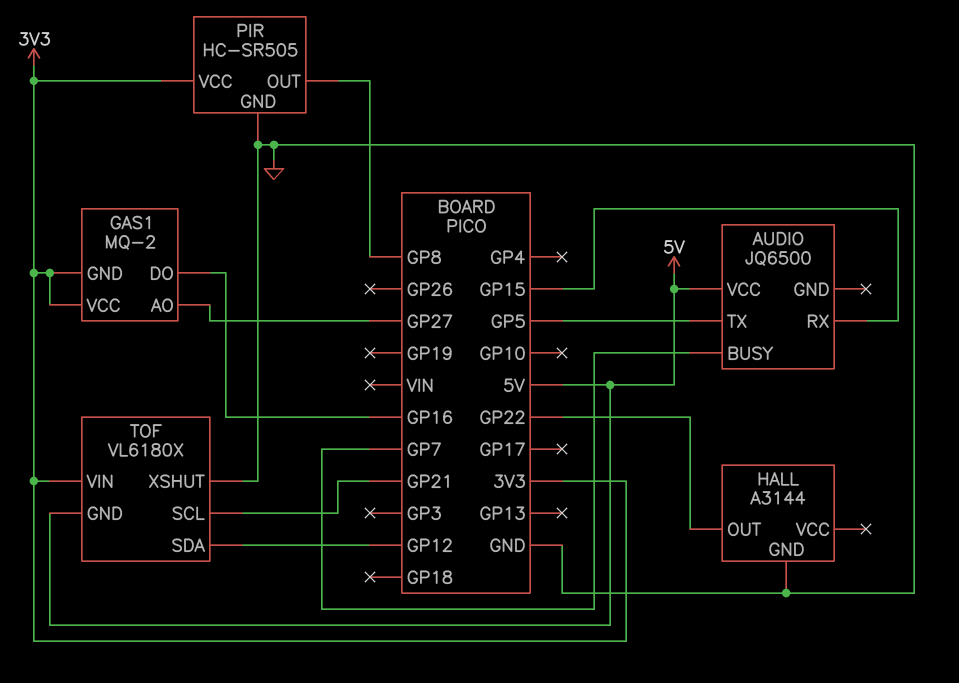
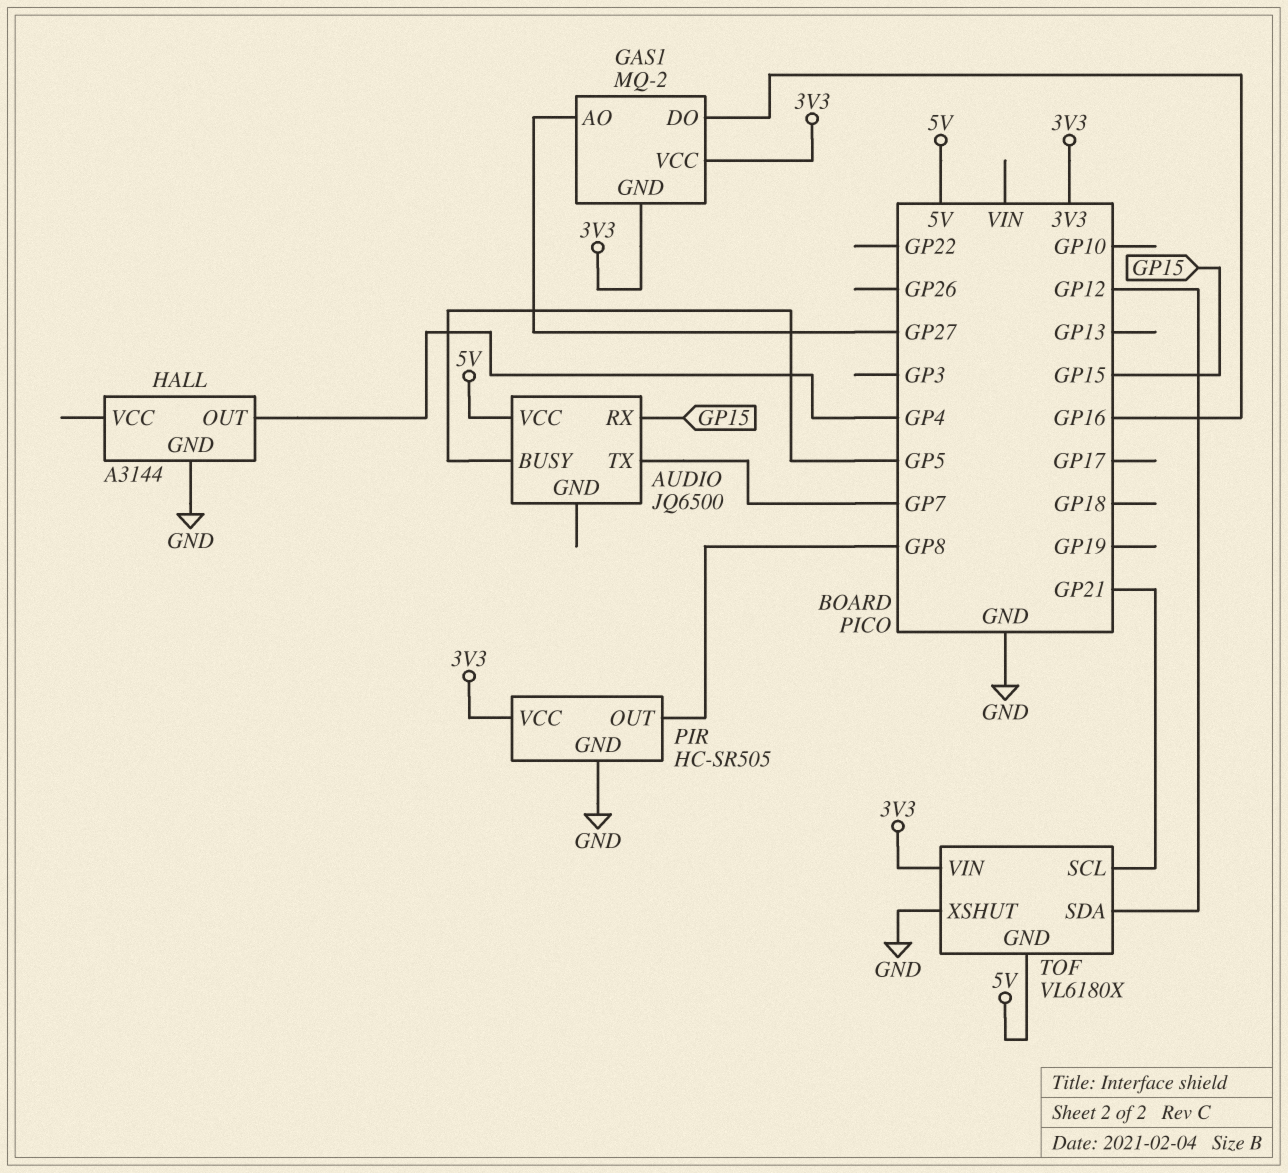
AUDIO pin BUSY: GP7 -> GP5
AUDIO pin TX: GP5 -> GP7
HALL pin OUT: GP22 -> GP4

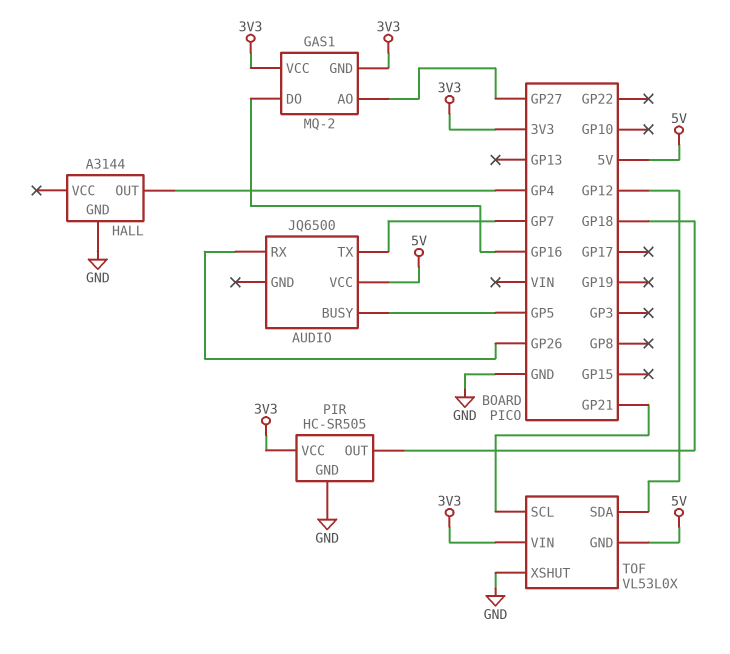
AUDIO pin RX: GP15 -> GP26
PIR pin OUT: GP8 -> GP18
TOF: VL6180X -> VL53L0X

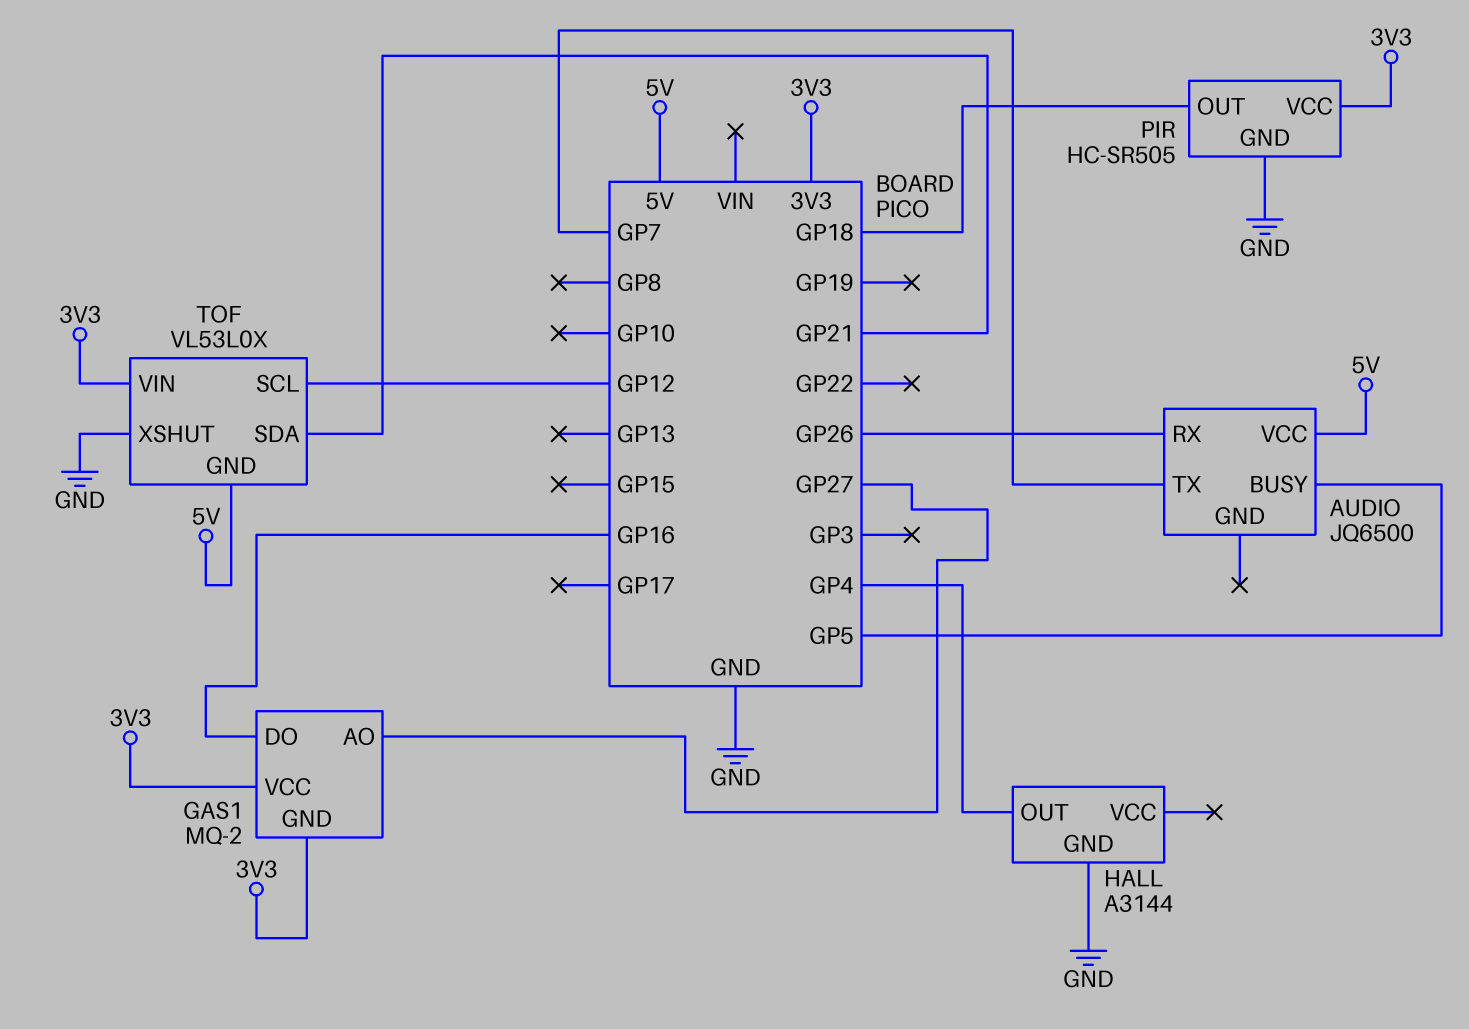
TOF pin SCL: GP21 -> GP12
TOF pin SDA: GP12 -> GP21

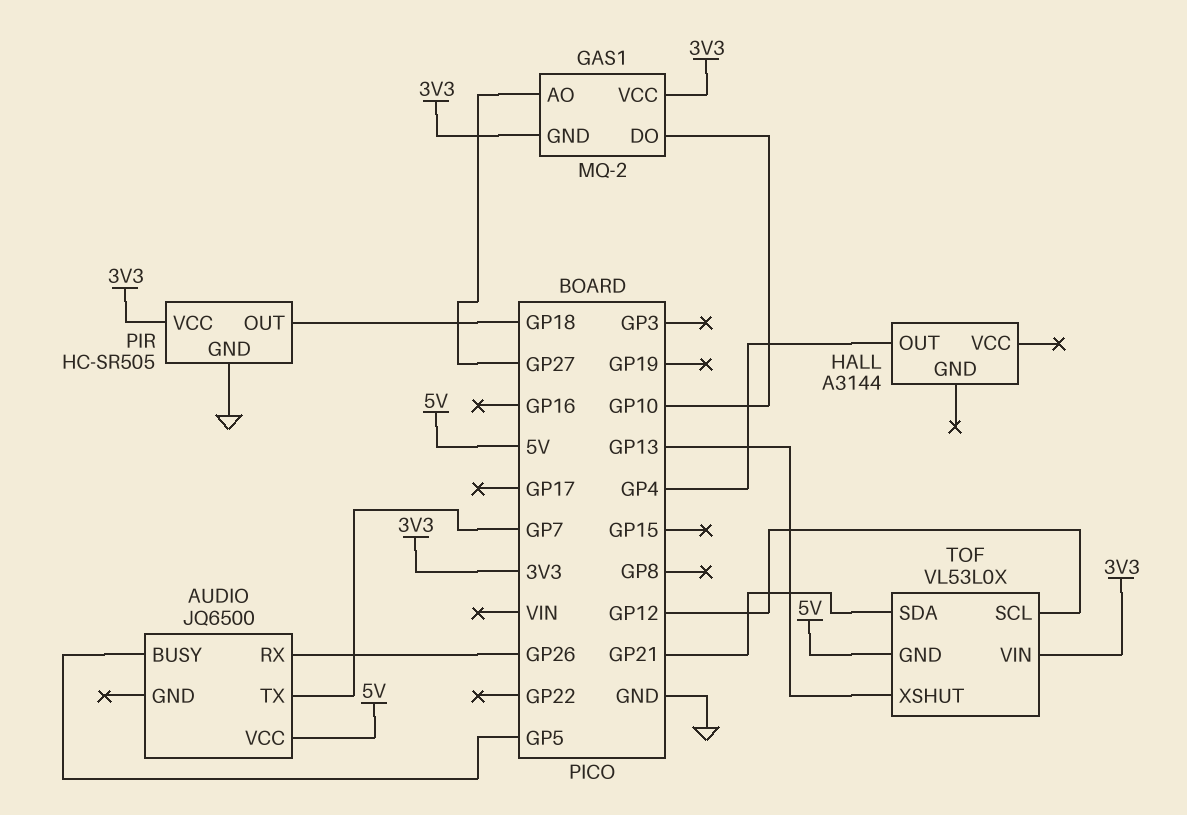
GAS1 pin DO: GP16 -> GP10
HALL pin GND: GND -> none
TOF pin XSHUT: GND -> GP13

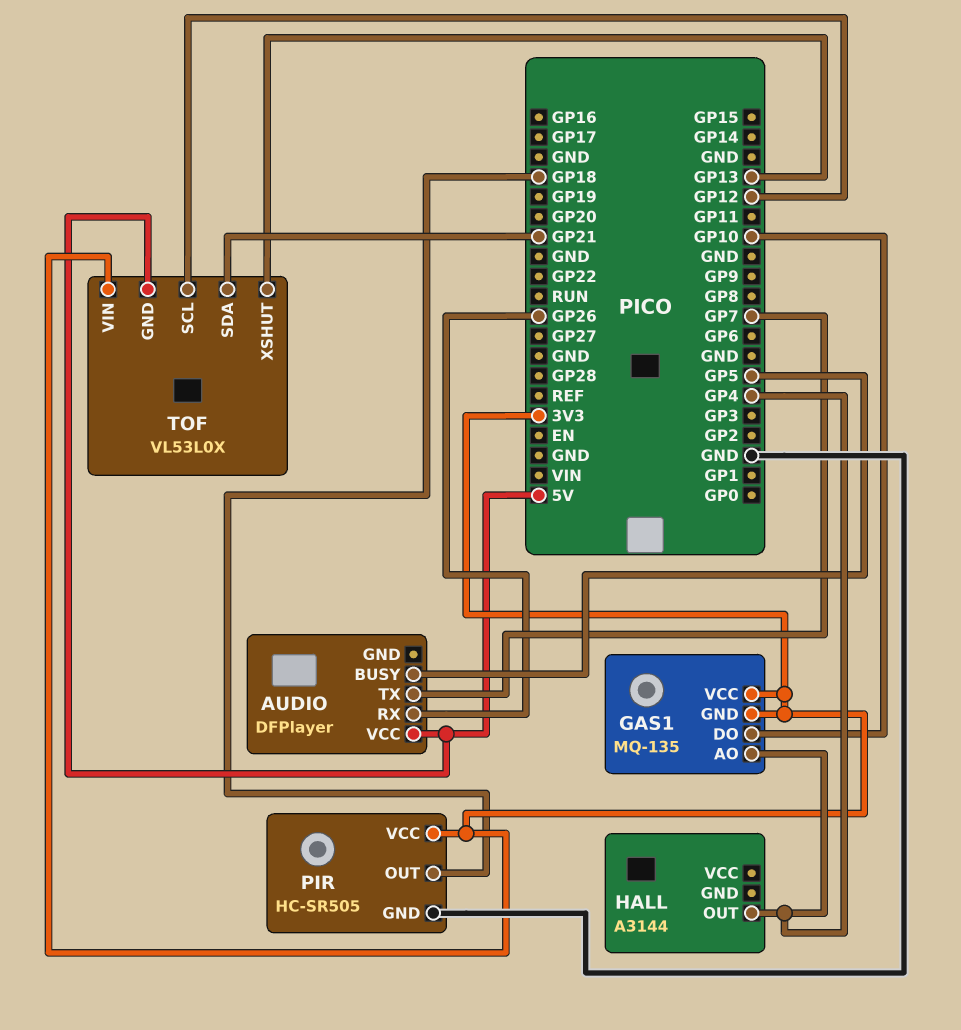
AUDIO: JQ6500 -> DFPlayer
GAS1: MQ-2 -> MQ-135
GAS1 pin AO: GP27 -> GP4

